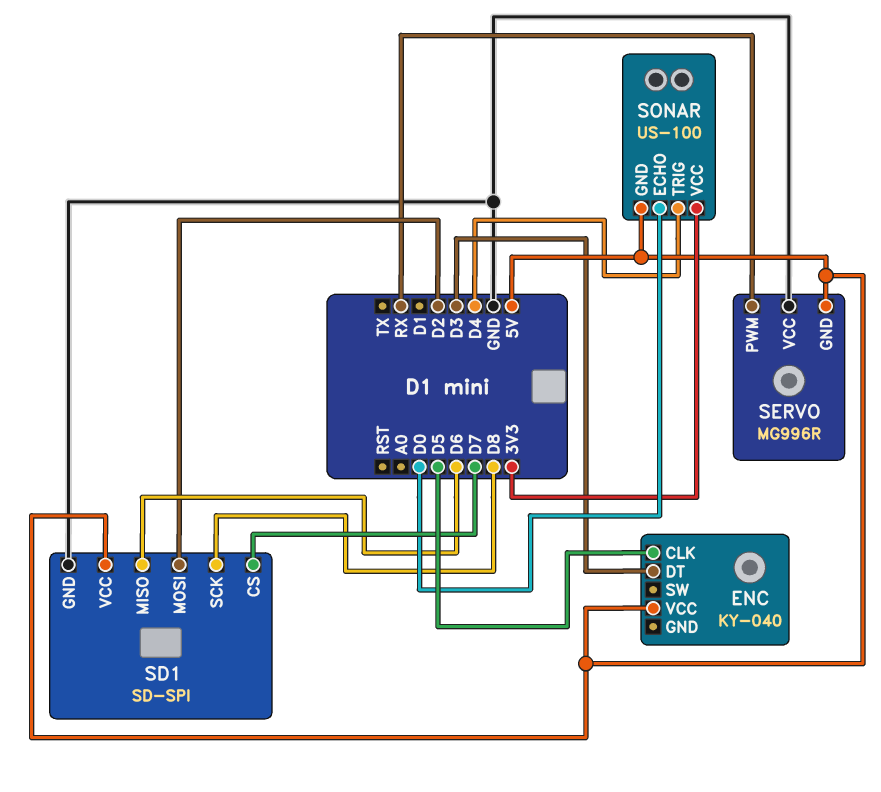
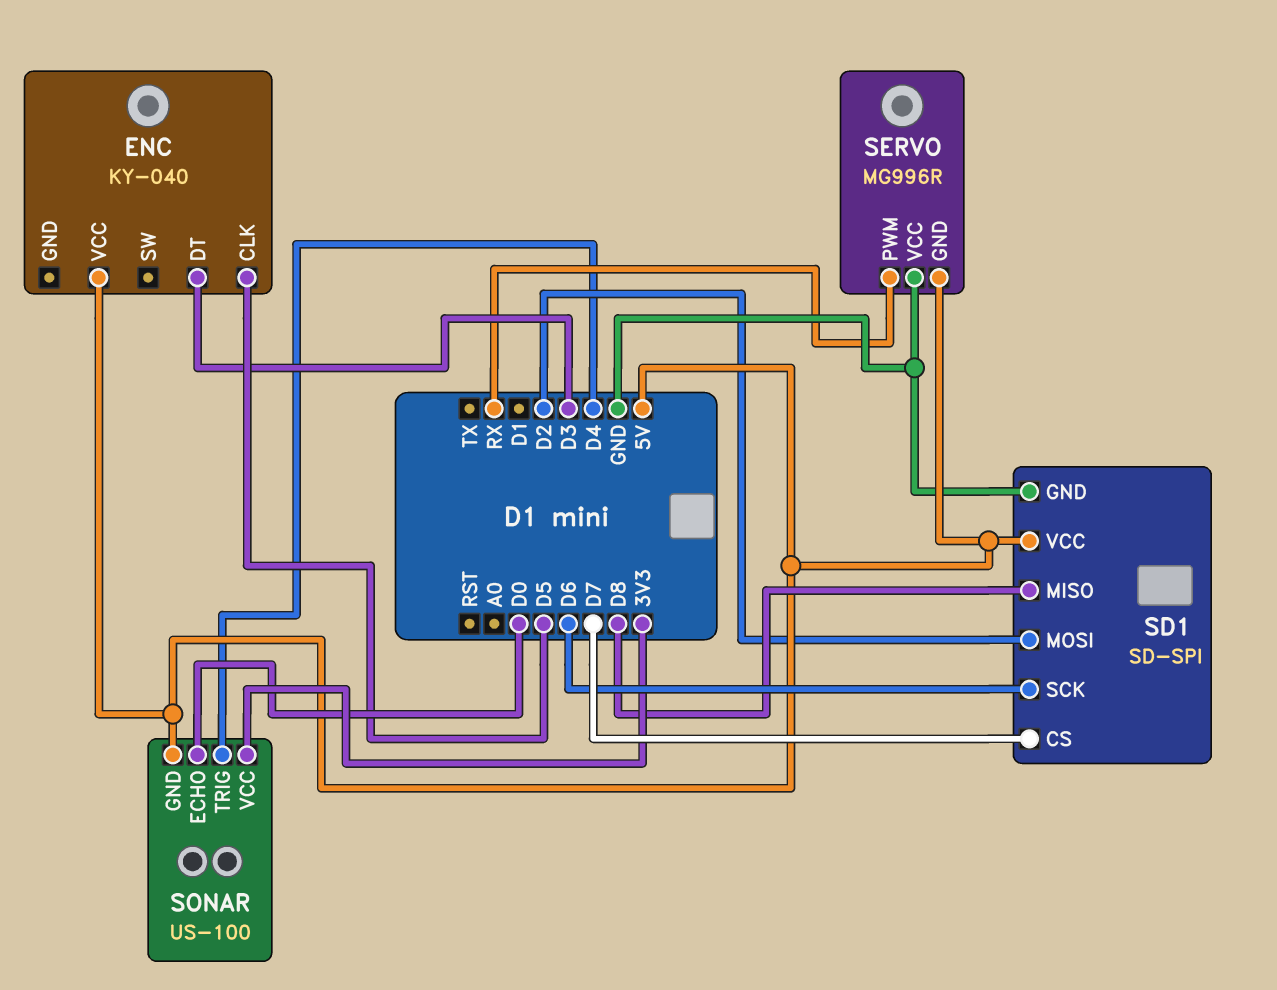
SD1 pin MISO: D6 -> D8
SD1 pin SCK: D8 -> D6

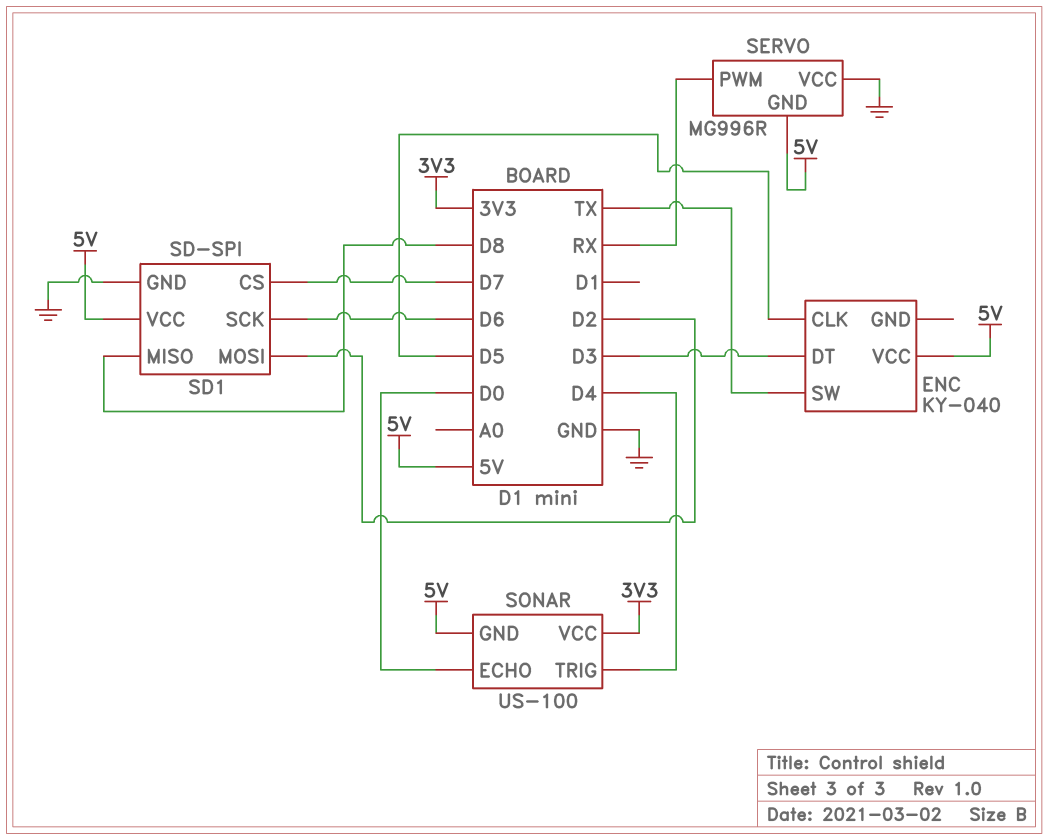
ENC pin SW: none -> TX

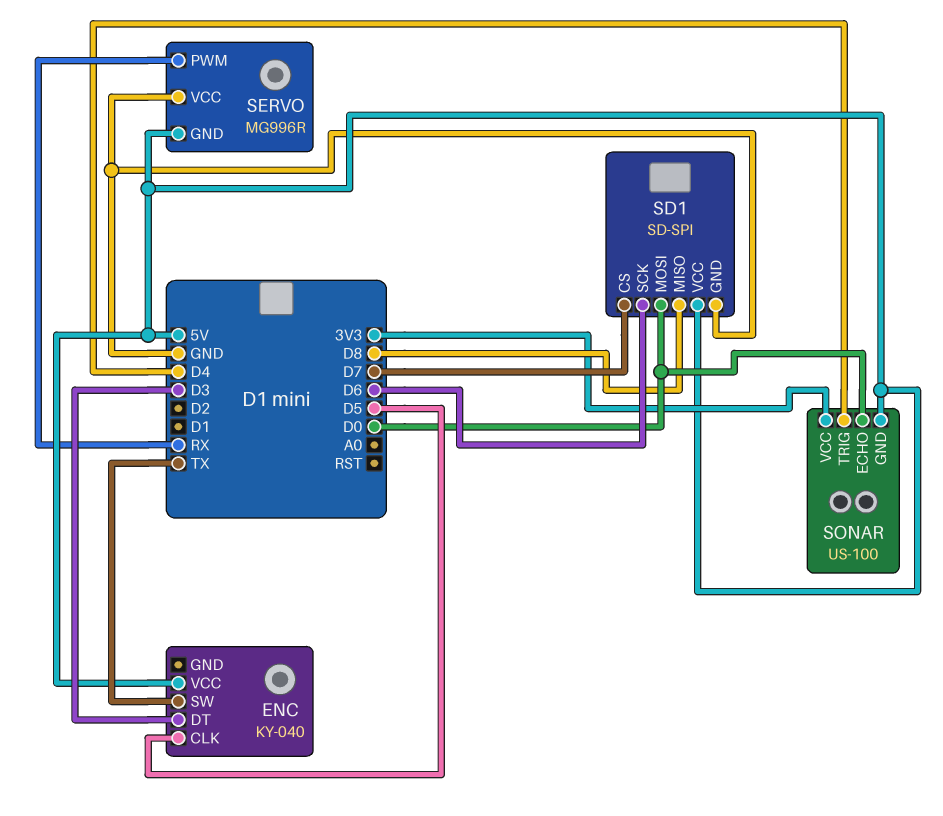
SD1 pin MOSI: D2 -> D0

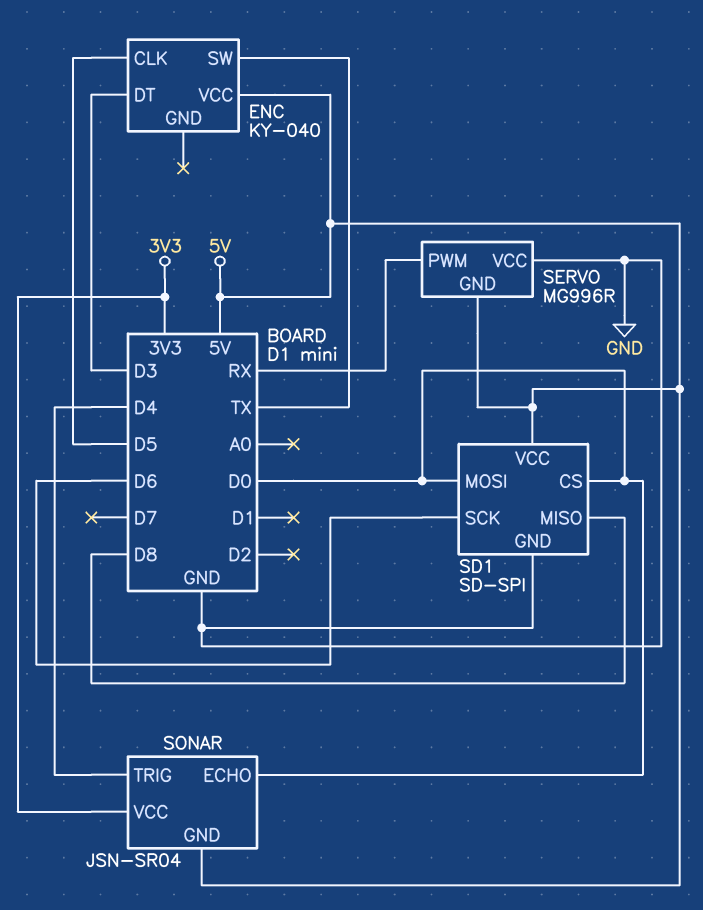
SD1 pin CS: D7 -> D0
SONAR: US-100 -> JSN-SR04

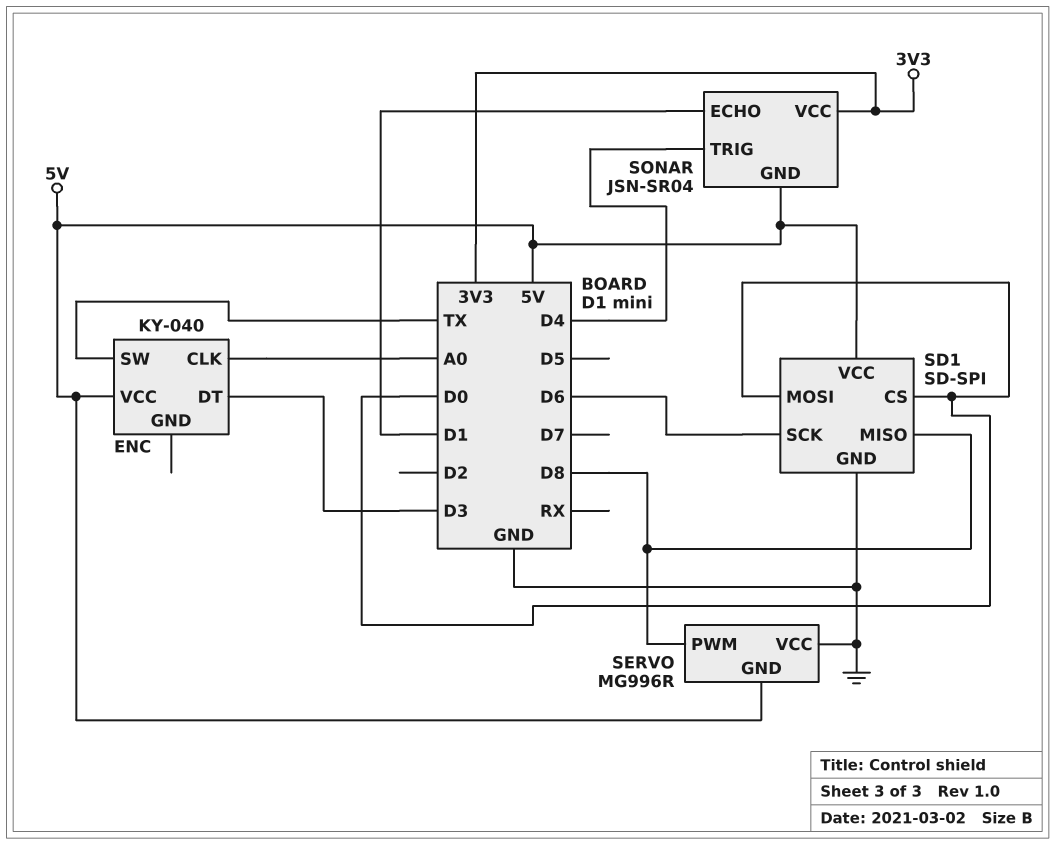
ENC pin CLK: D5 -> A0
SERVO pin PWM: RX -> D8
SONAR pin ECHO: D0 -> D1

